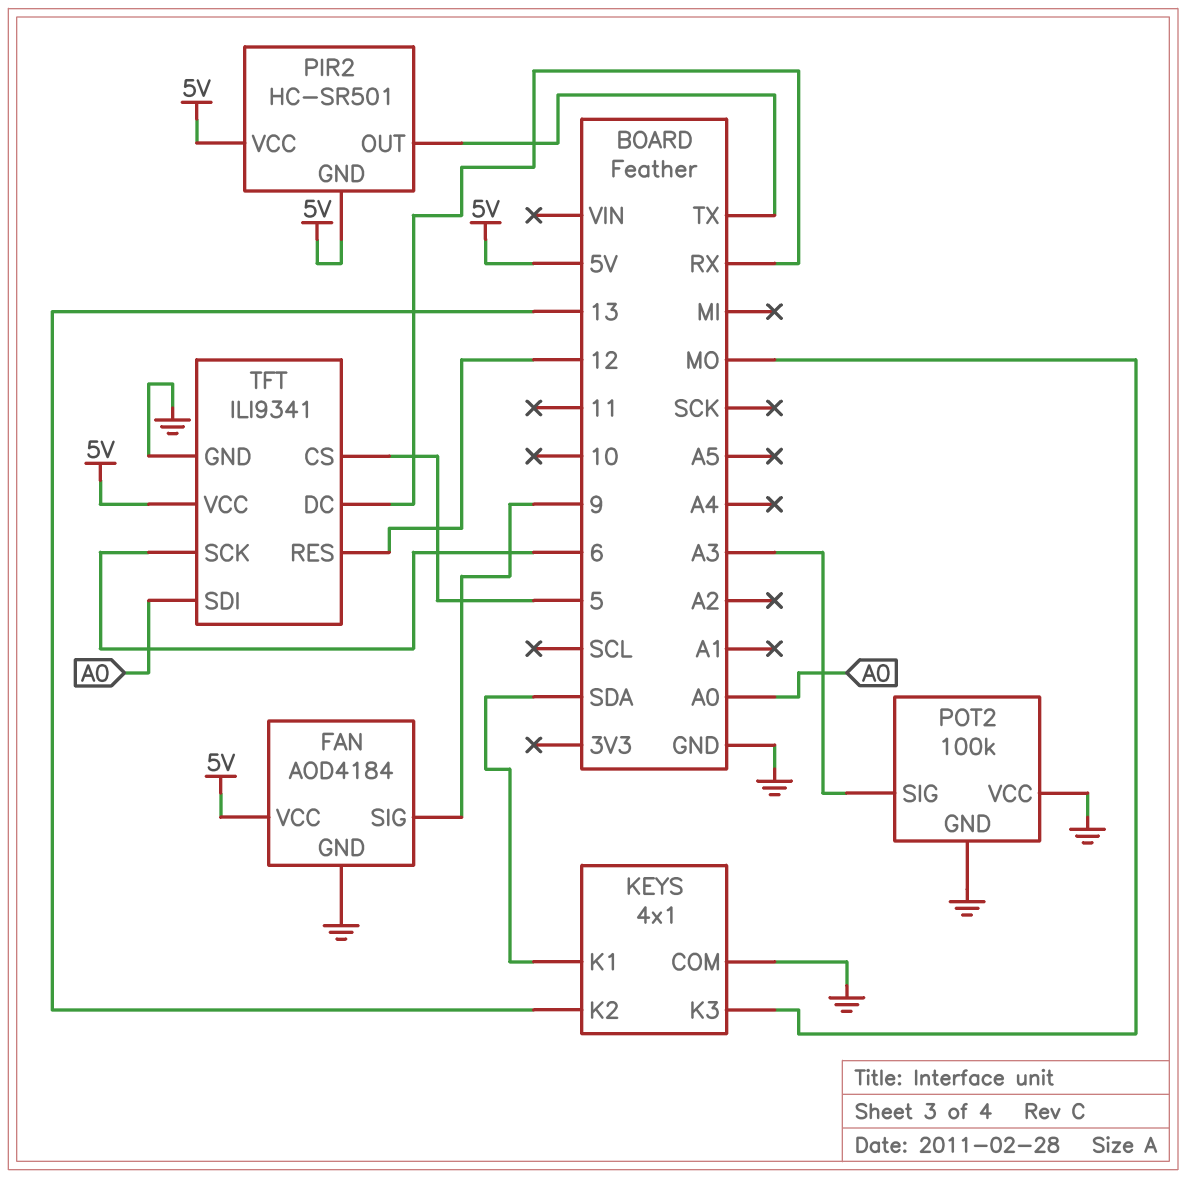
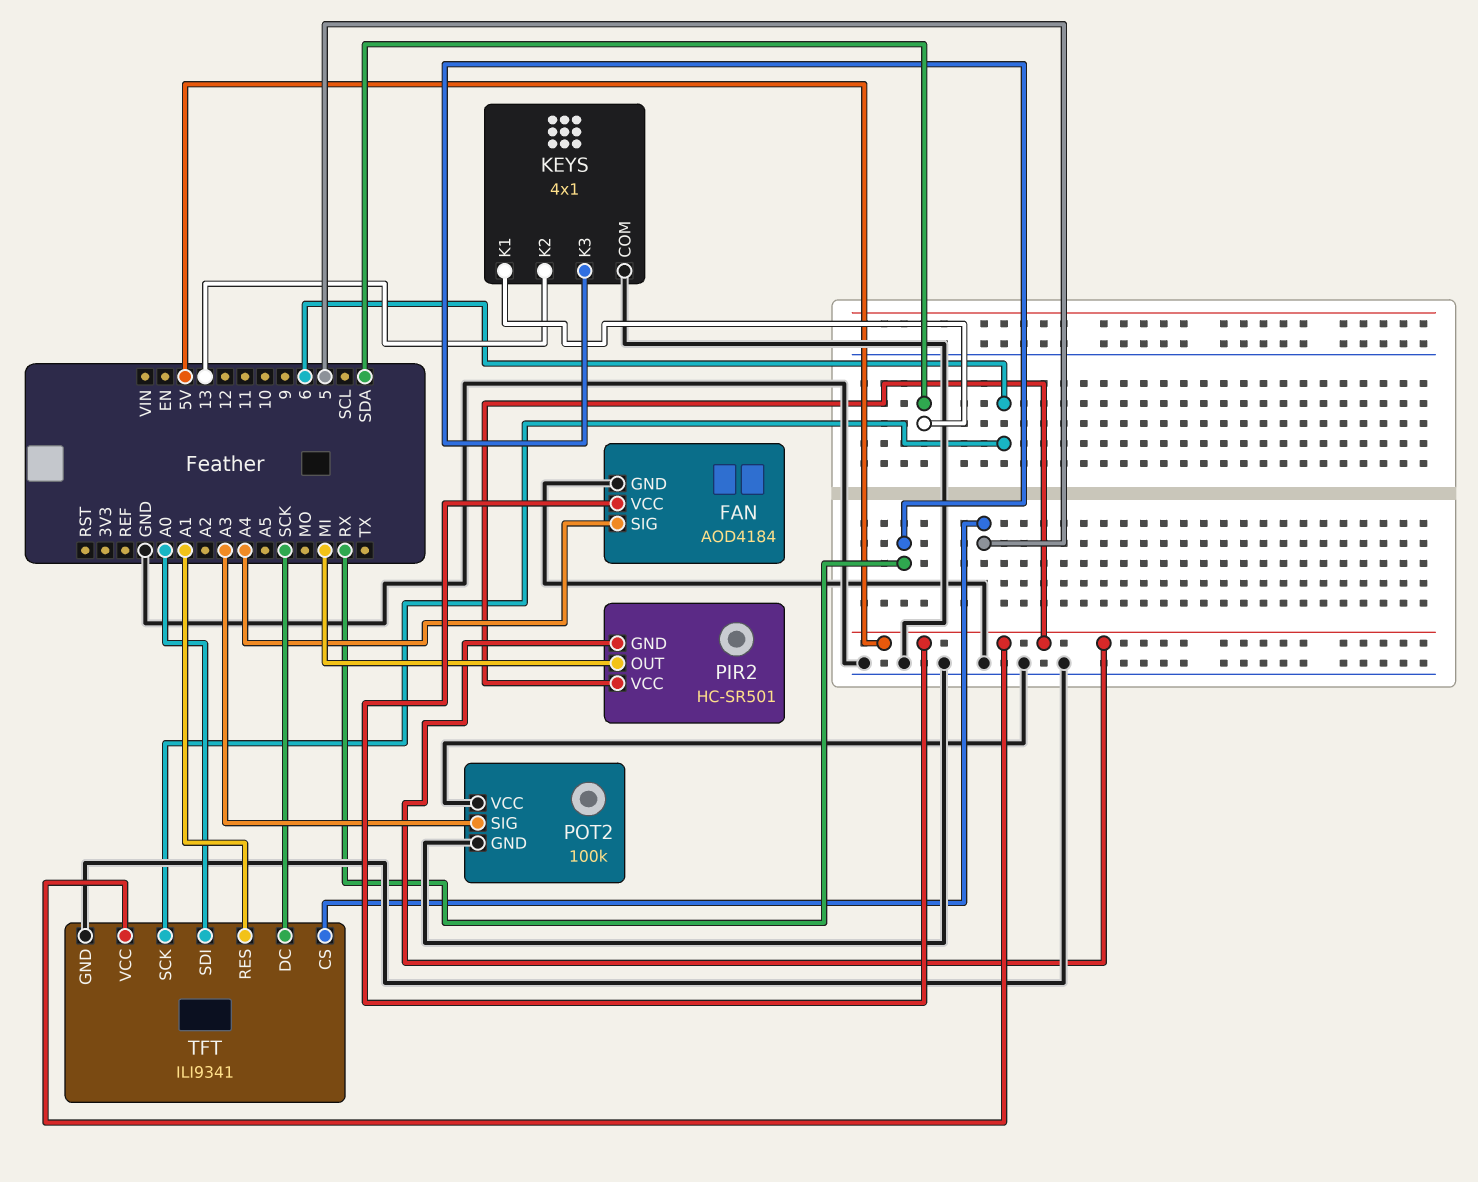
FAN pin SIG: 9 -> A4
KEYS pin K3: MO -> RX
PIR2 pin OUT: TX -> MI
TFT pin DC: RX -> SCK
TFT pin RES: 12 -> A1

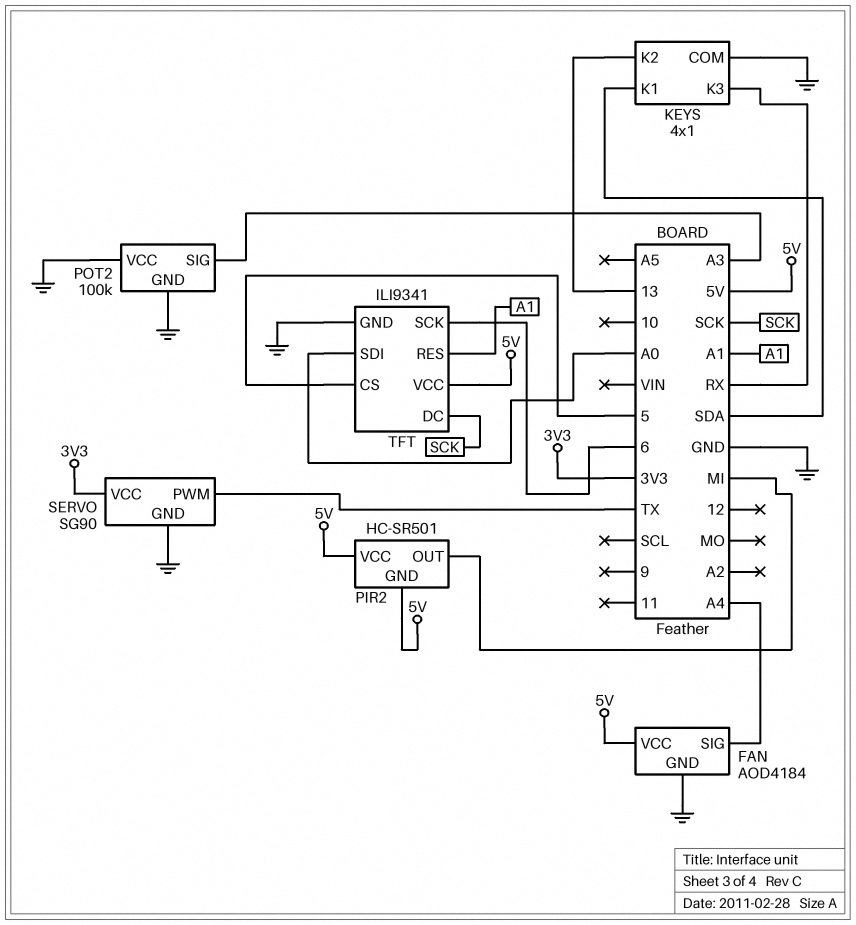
SERVO: none -> SG90
SERVO pin GND: none -> GND
SERVO pin PWM: none -> TX
SERVO pin VCC: none -> 3V3

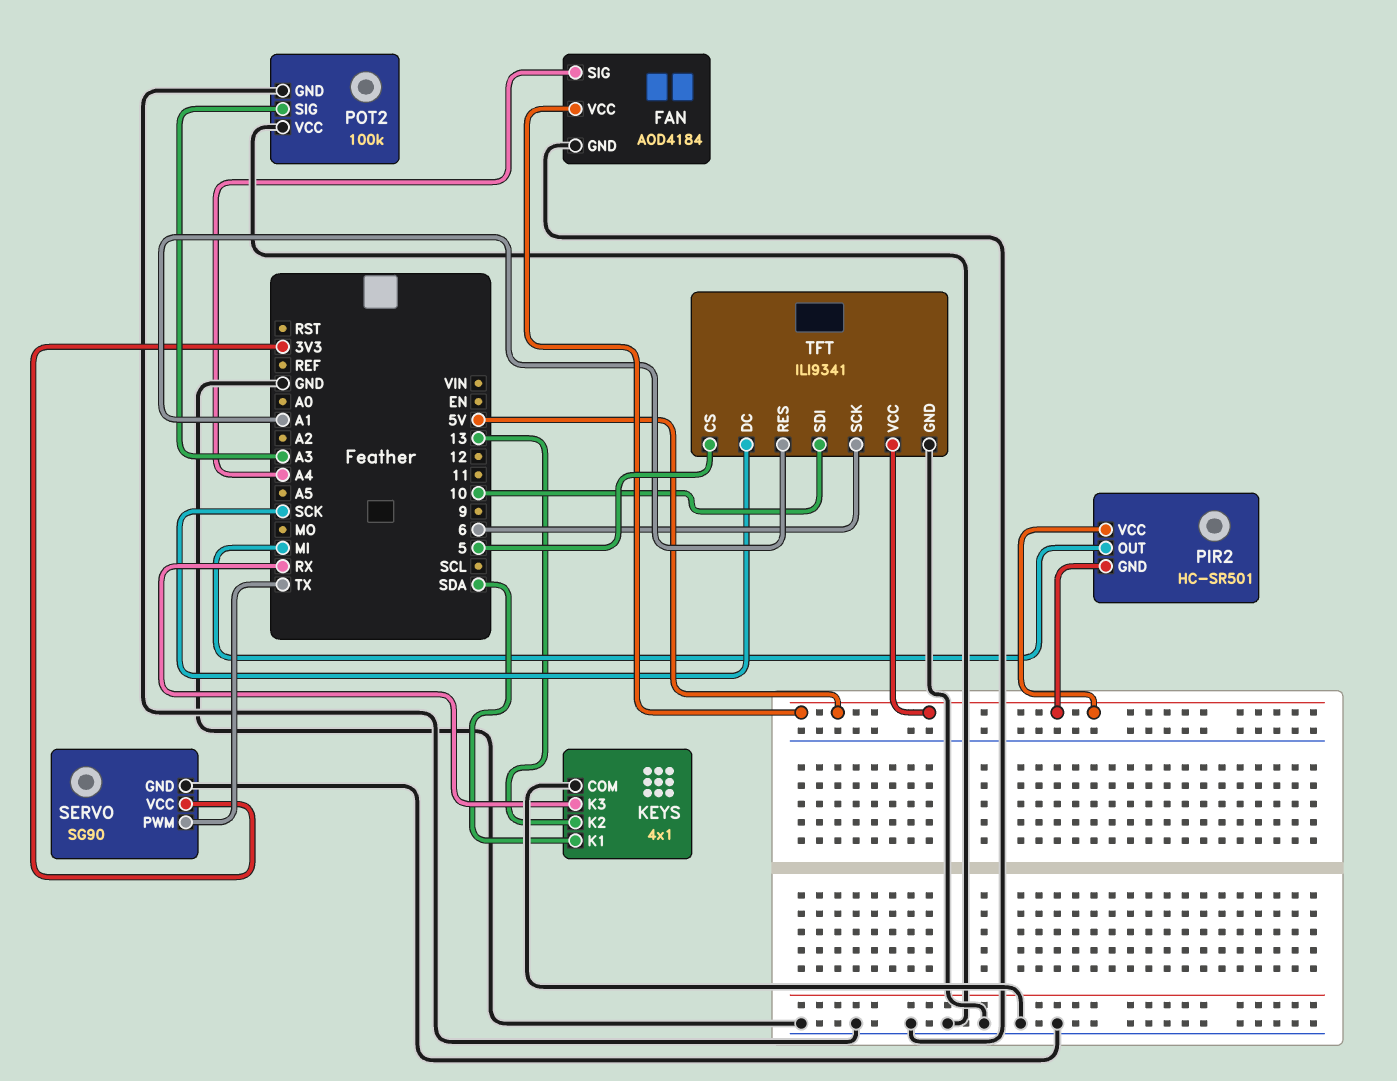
TFT pin SDI: A0 -> 10

